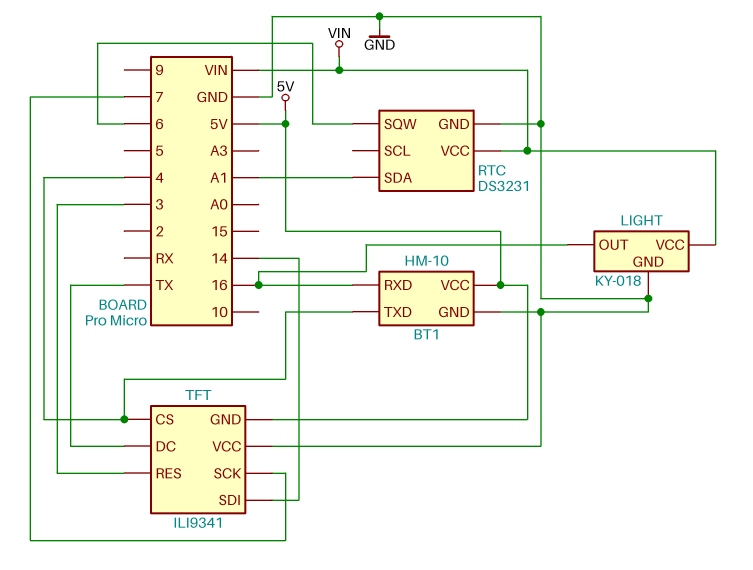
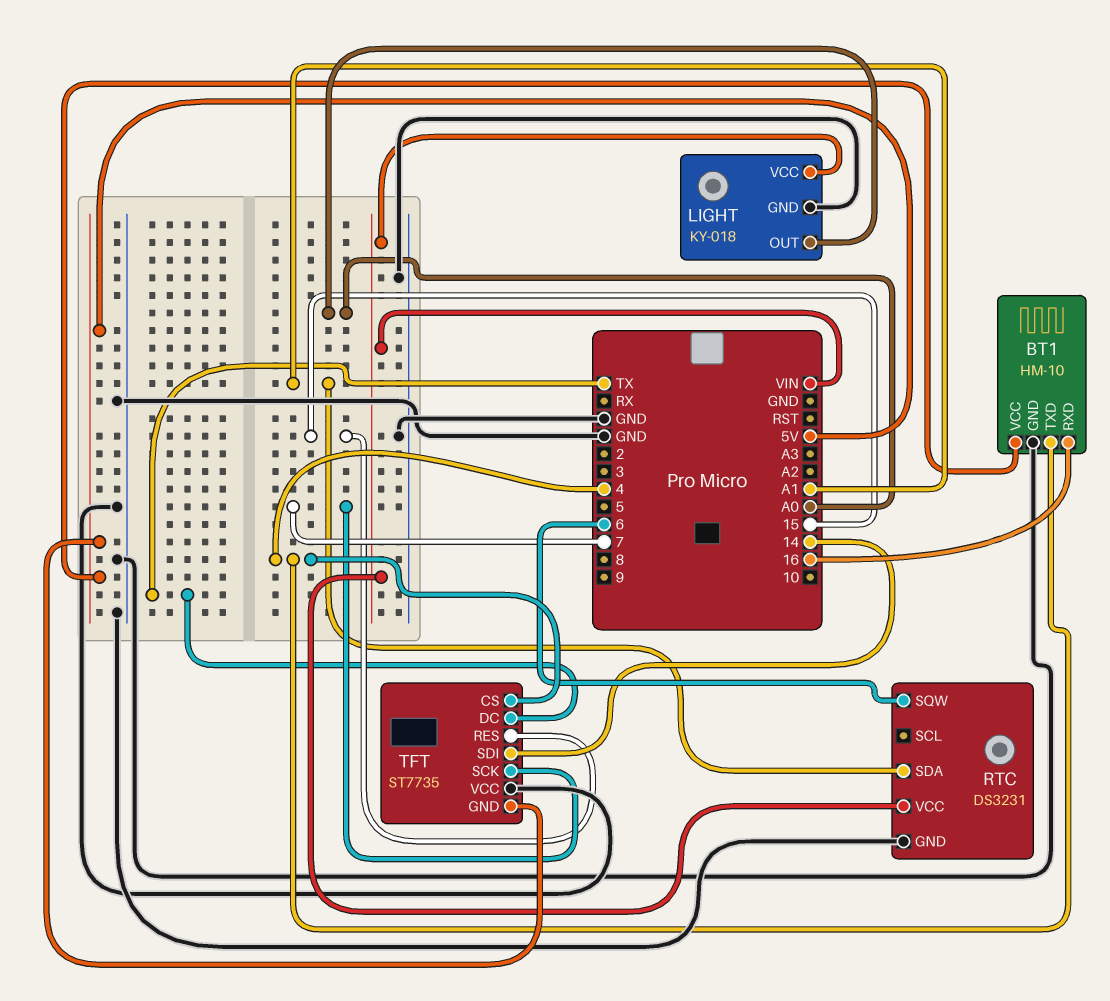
LIGHT pin OUT: 16 -> A0
TFT: ILI9341 -> ST7735
TFT pin RES: 3 -> 15

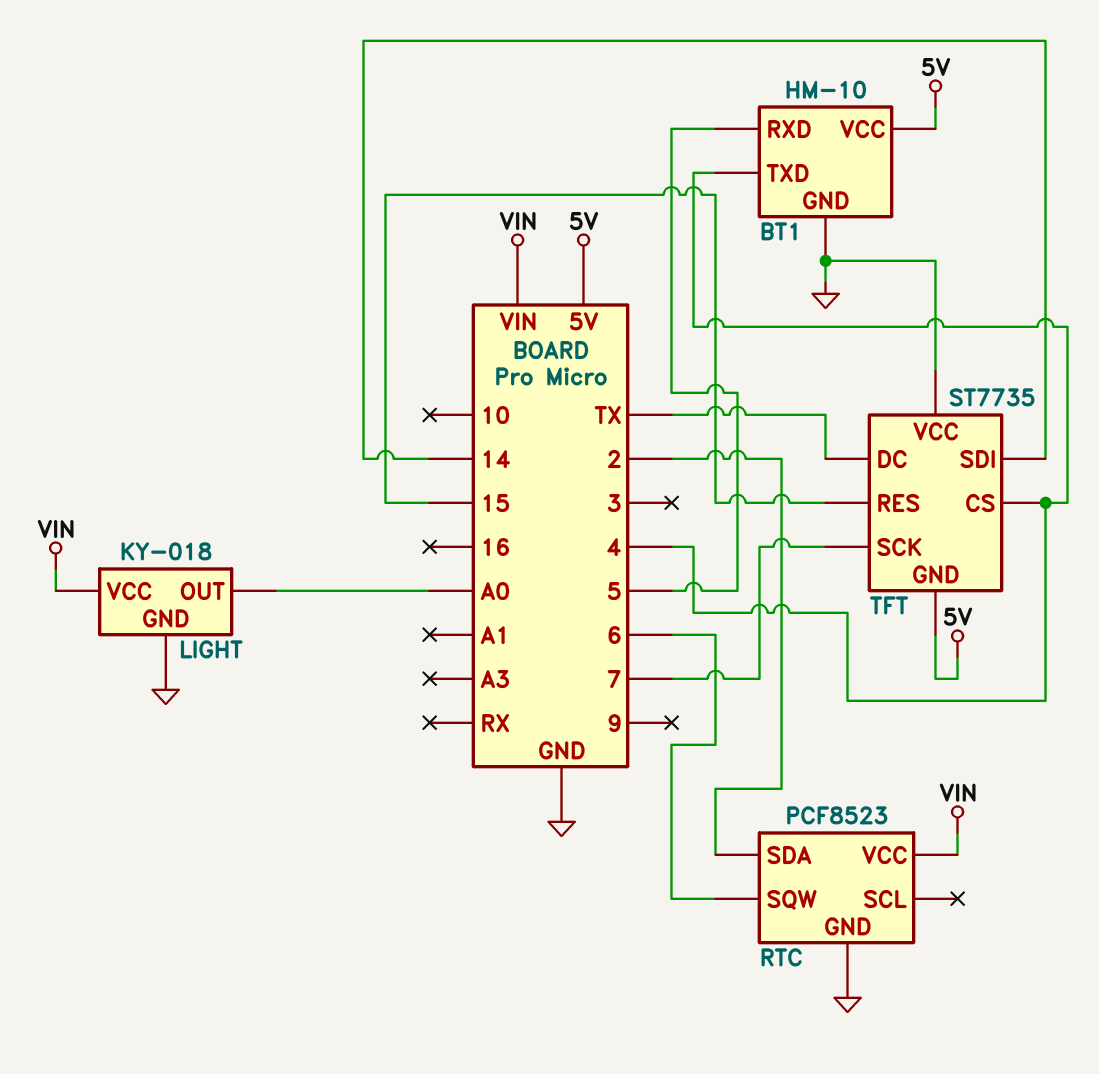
BT1 pin RXD: 16 -> 5
RTC: DS3231 -> PCF8523
RTC pin SDA: A1 -> 2

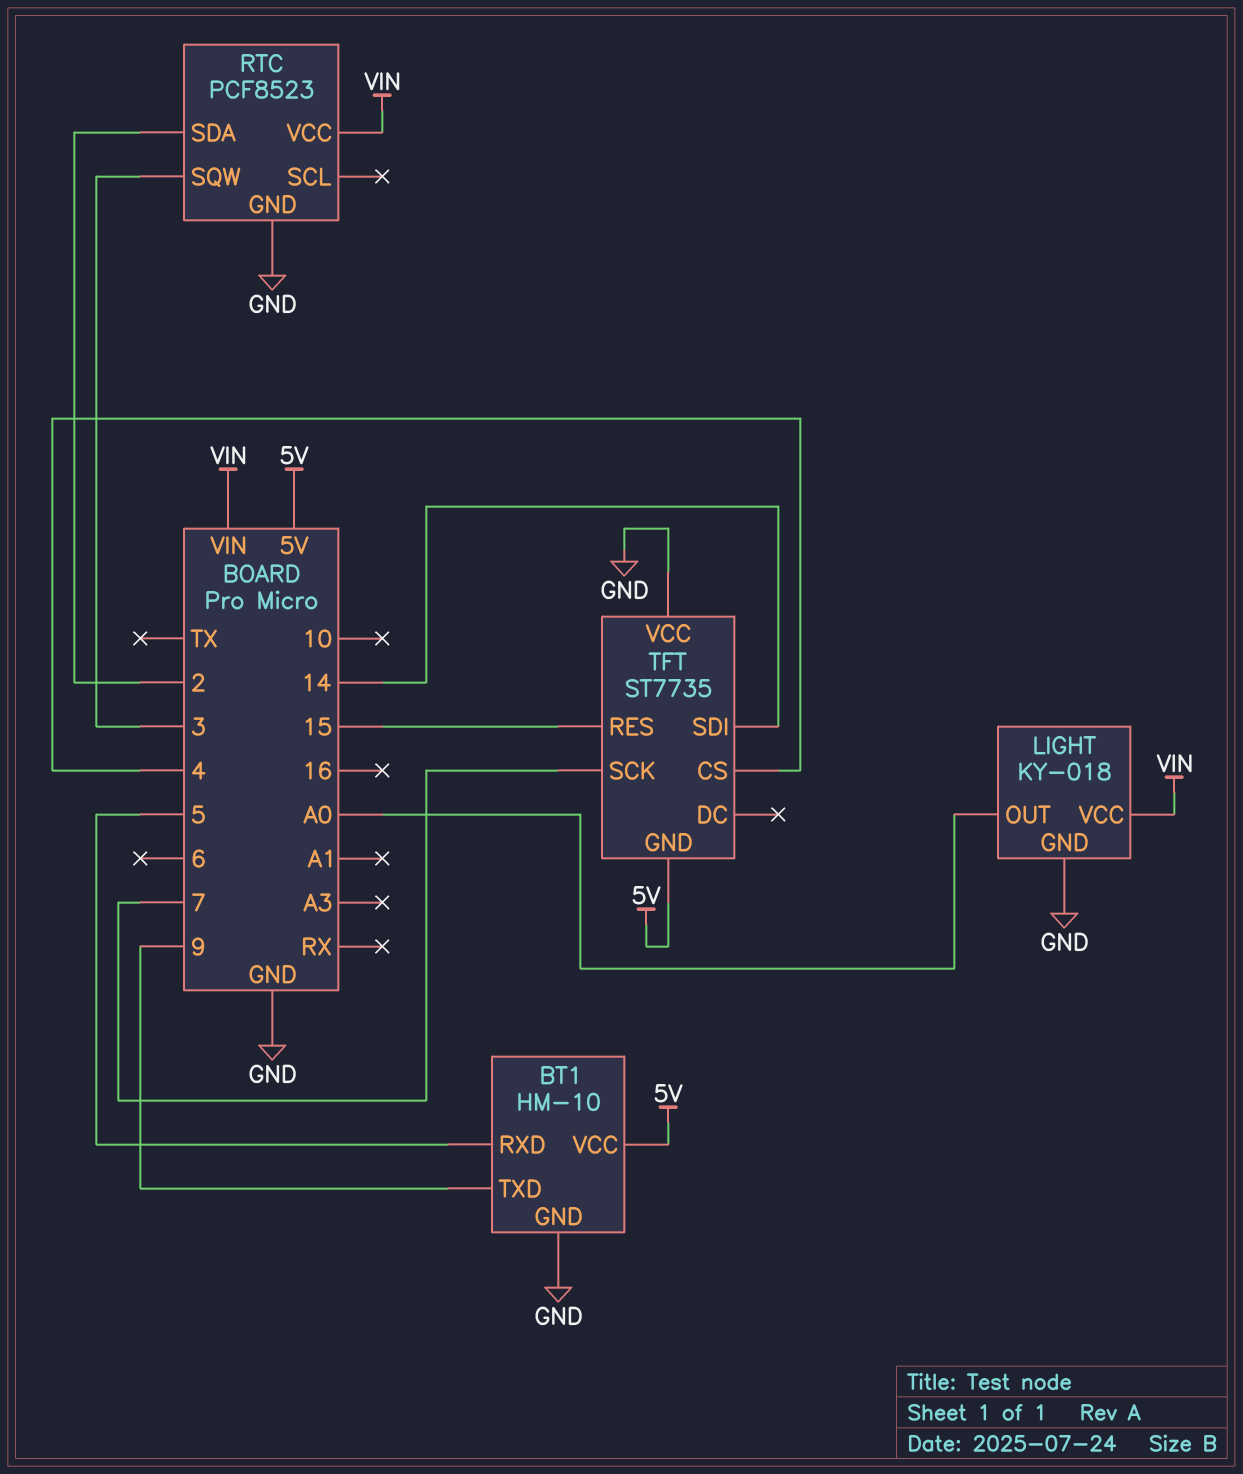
BT1 pin TXD: 4 -> 9
RTC pin SQW: 6 -> 3
TFT pin DC: TX -> none

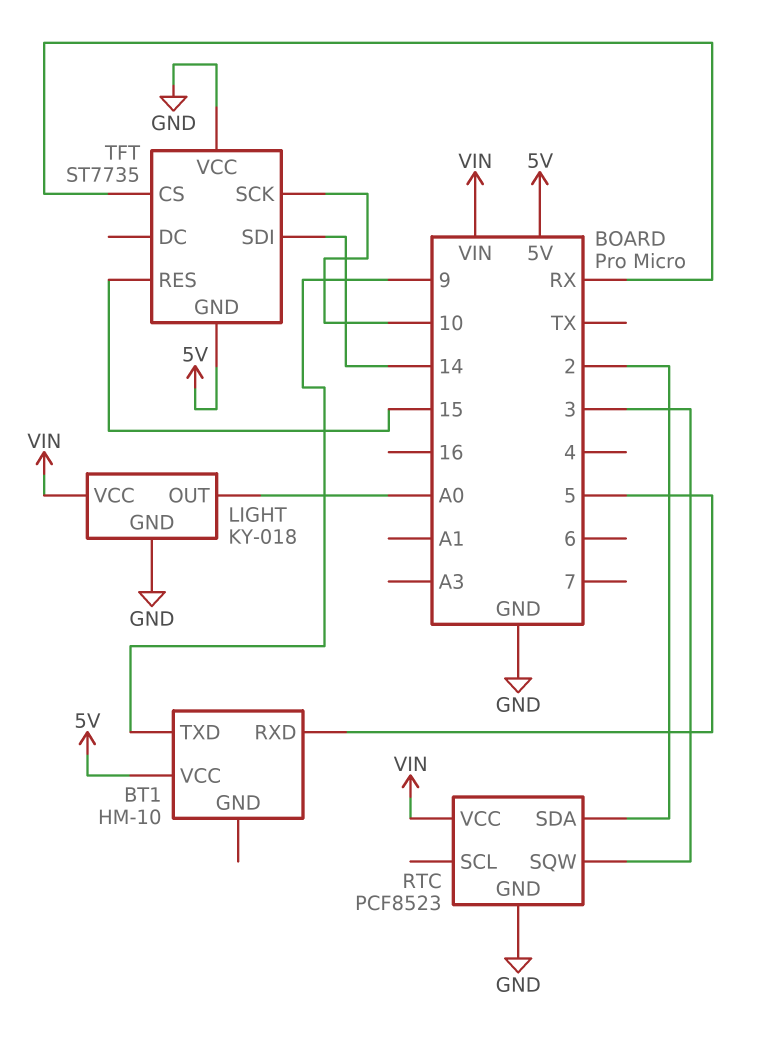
BT1 pin GND: GND -> none
TFT pin CS: 4 -> RX
TFT pin SCK: 7 -> 10

